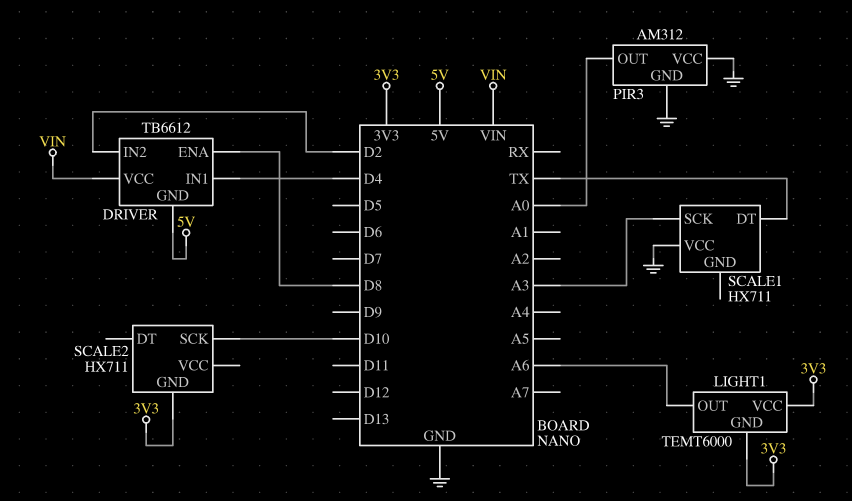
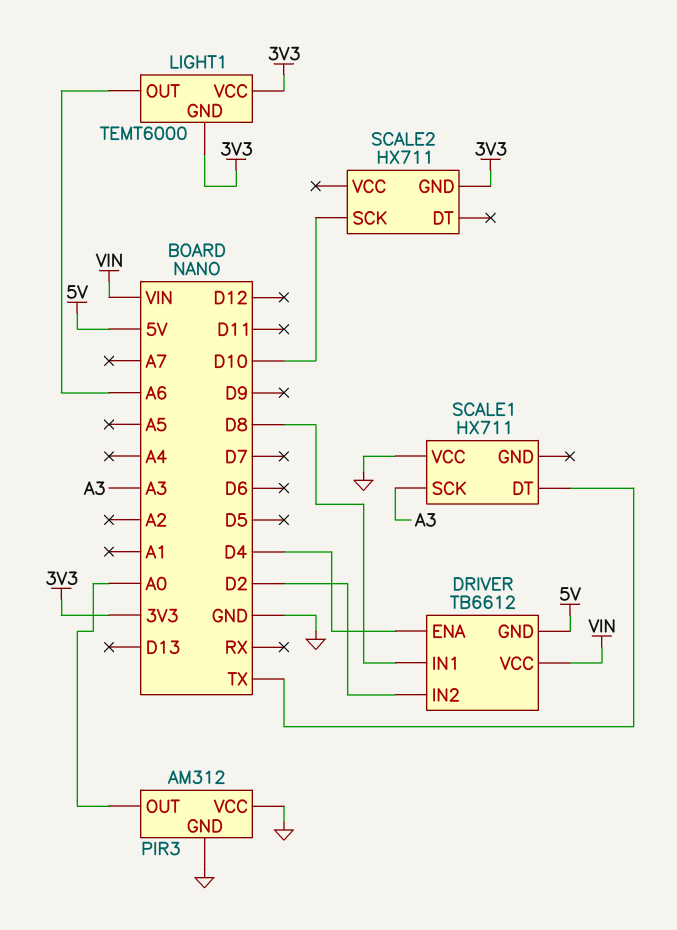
DRIVER pin ENA: D8 -> D4
DRIVER pin IN1: D4 -> D8

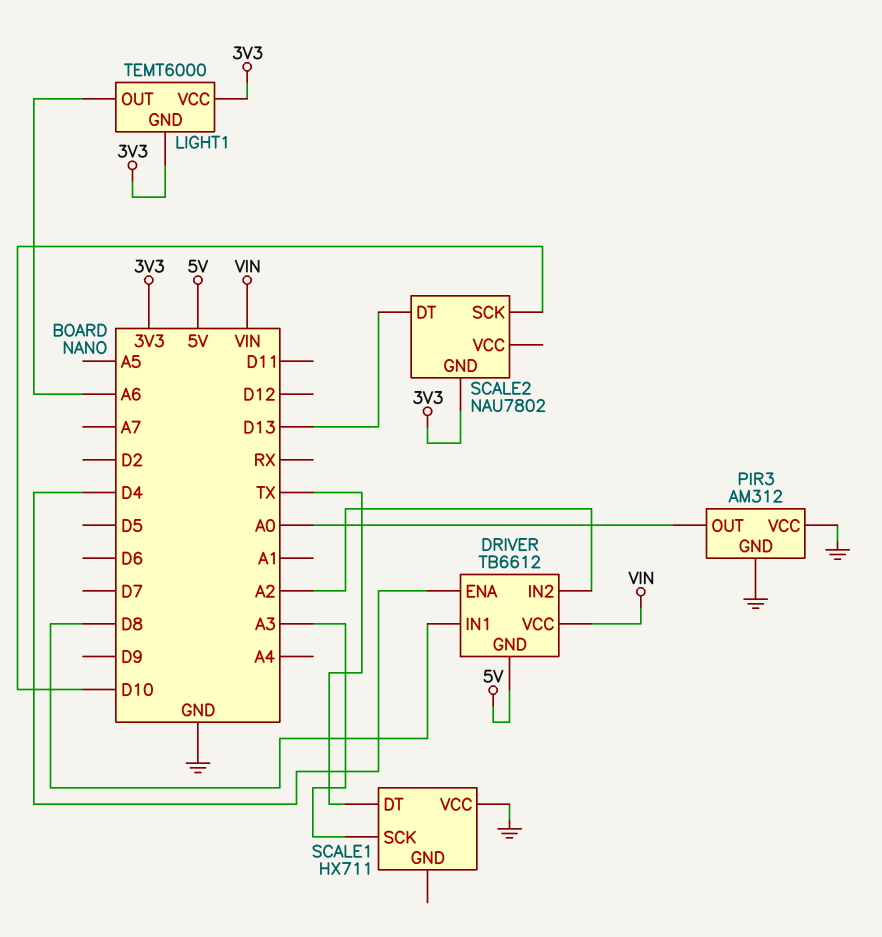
DRIVER pin IN2: D2 -> A2
SCALE2: HX711 -> NAU7802
SCALE2 pin DT: none -> D13

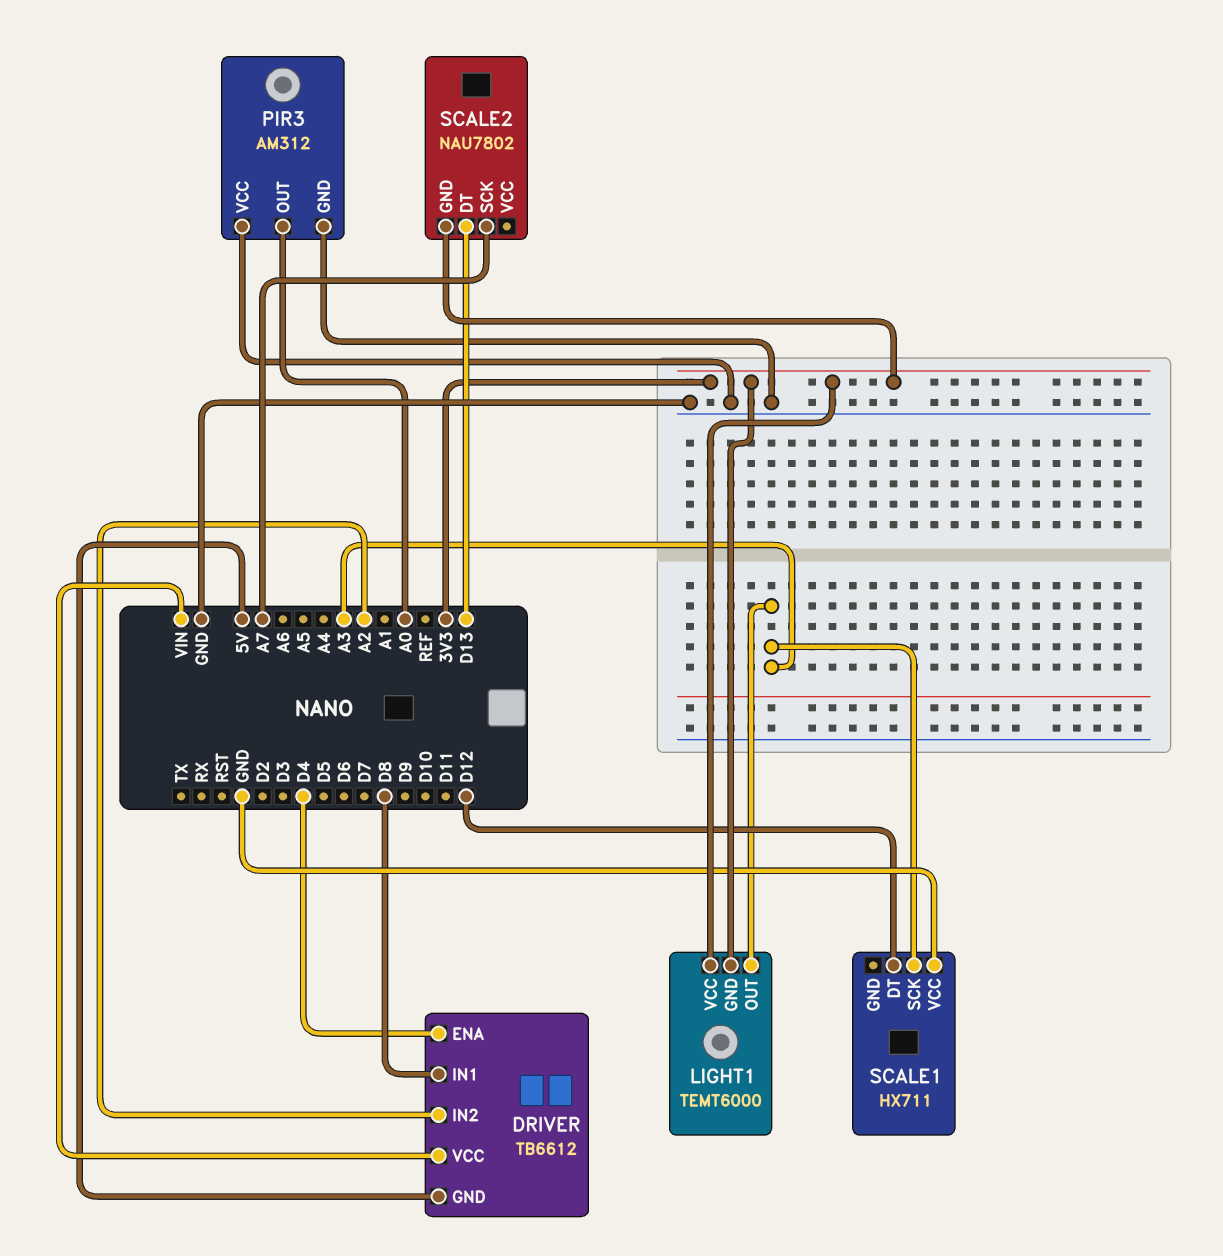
LIGHT1 pin OUT: A6 -> A3
SCALE1 pin DT: TX -> D12
SCALE2 pin SCK: D10 -> A7

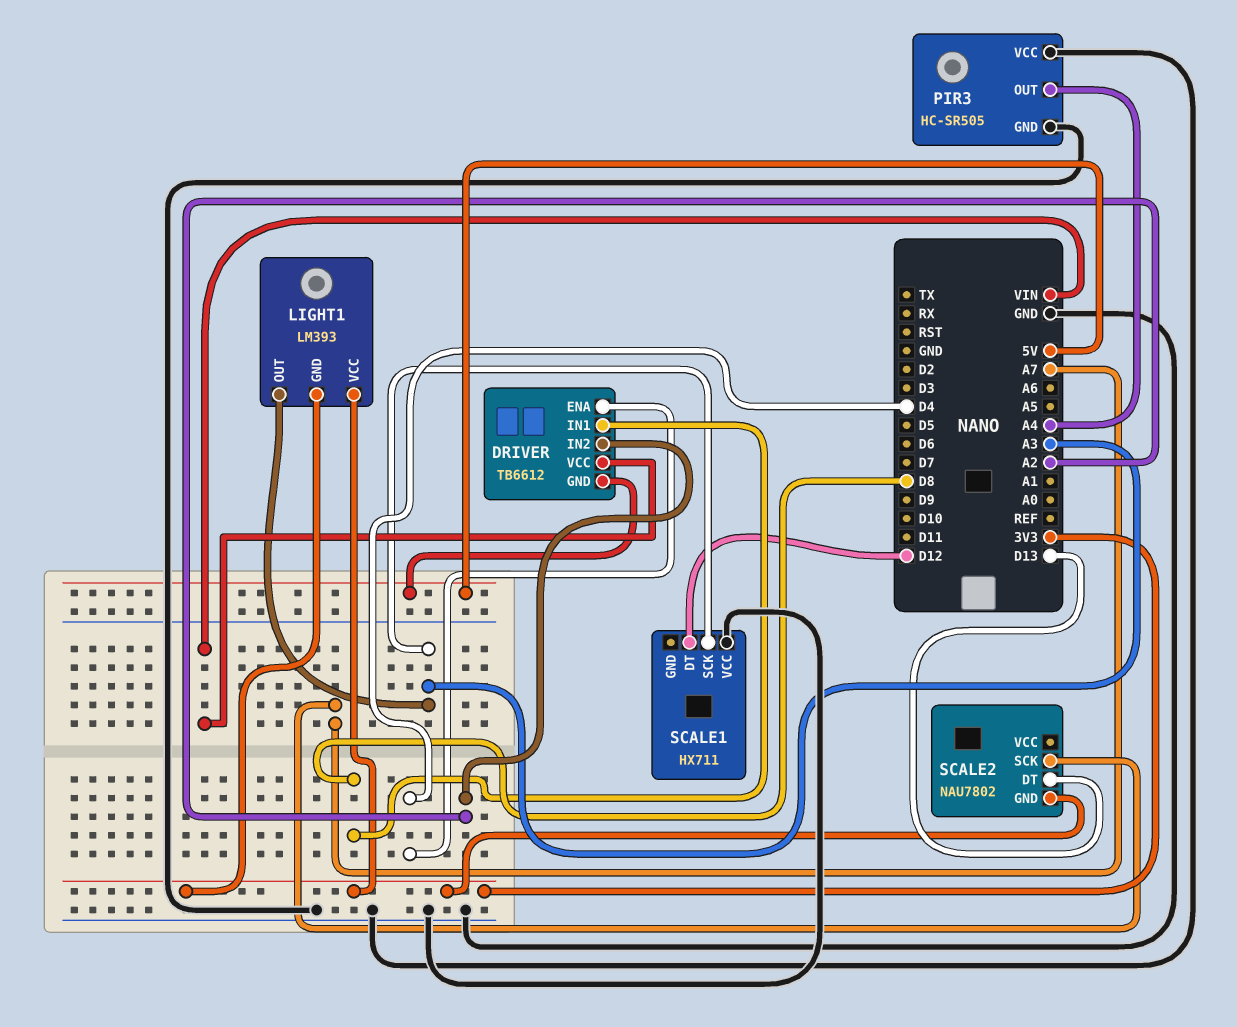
LIGHT1: TEMT6000 -> LM393
PIR3: AM312 -> HC-SR505
PIR3 pin OUT: A0 -> A4

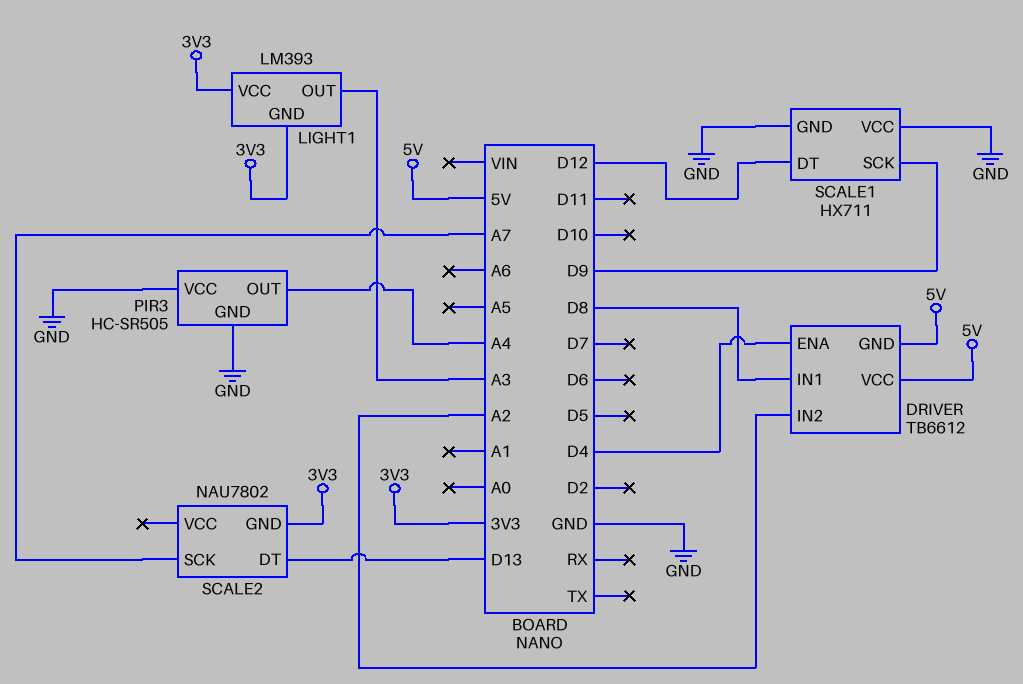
DRIVER pin VCC: VIN -> 5V
SCALE1 pin GND: none -> GND
SCALE1 pin SCK: A3 -> D9

